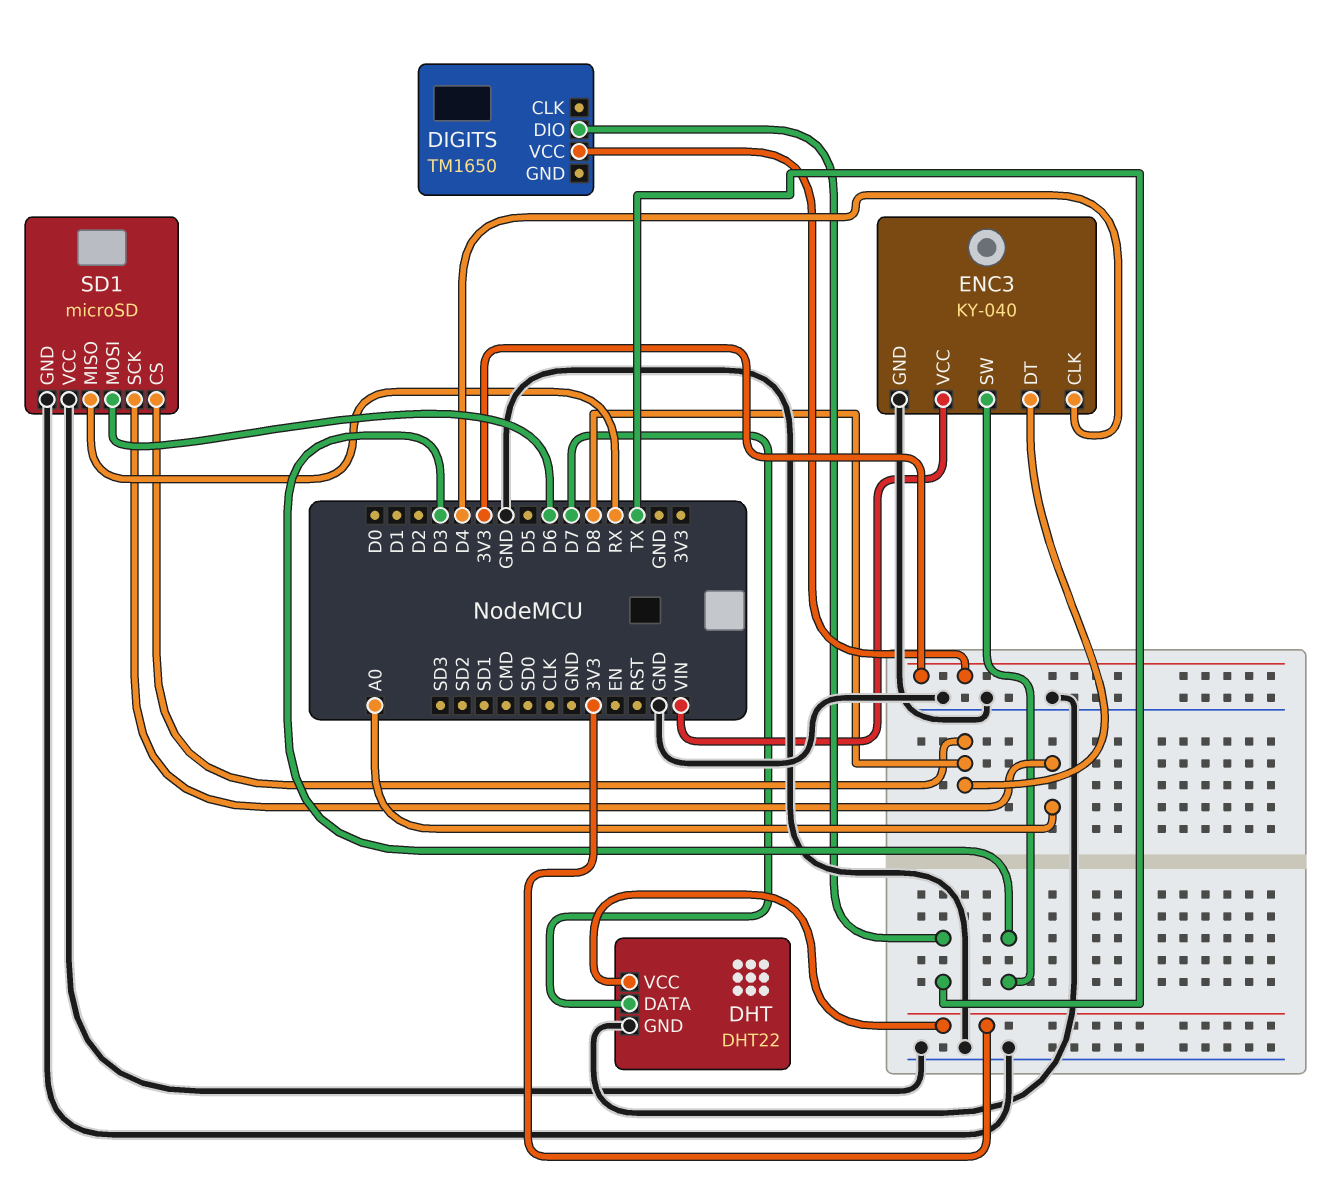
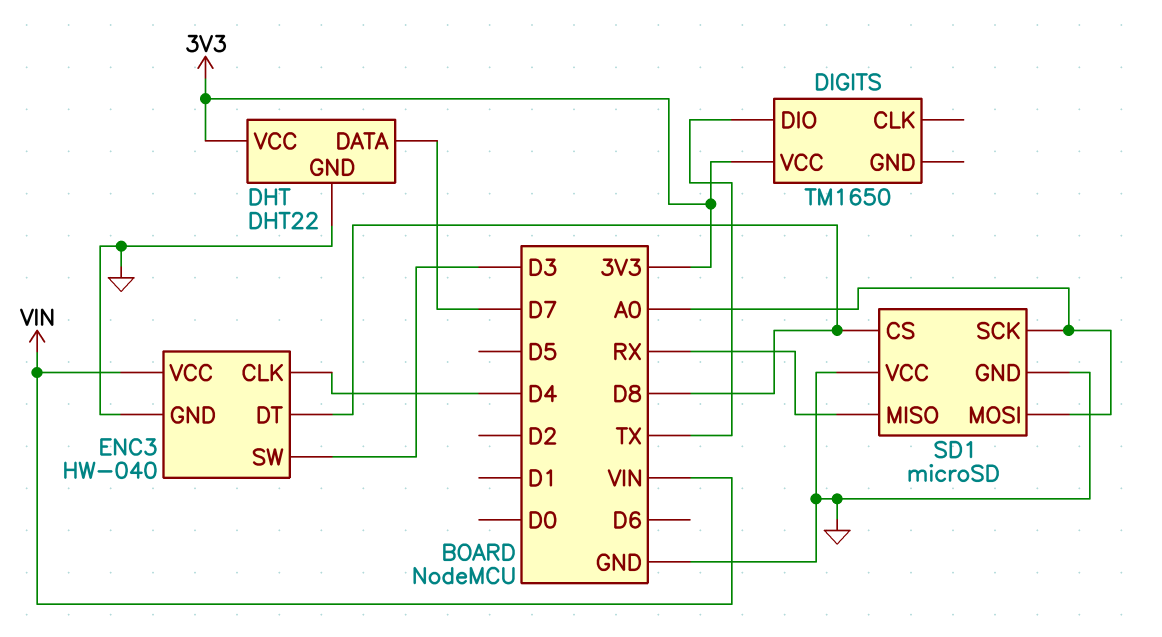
ENC3: KY-040 -> HW-040
SD1 pin MOSI: D6 -> A0

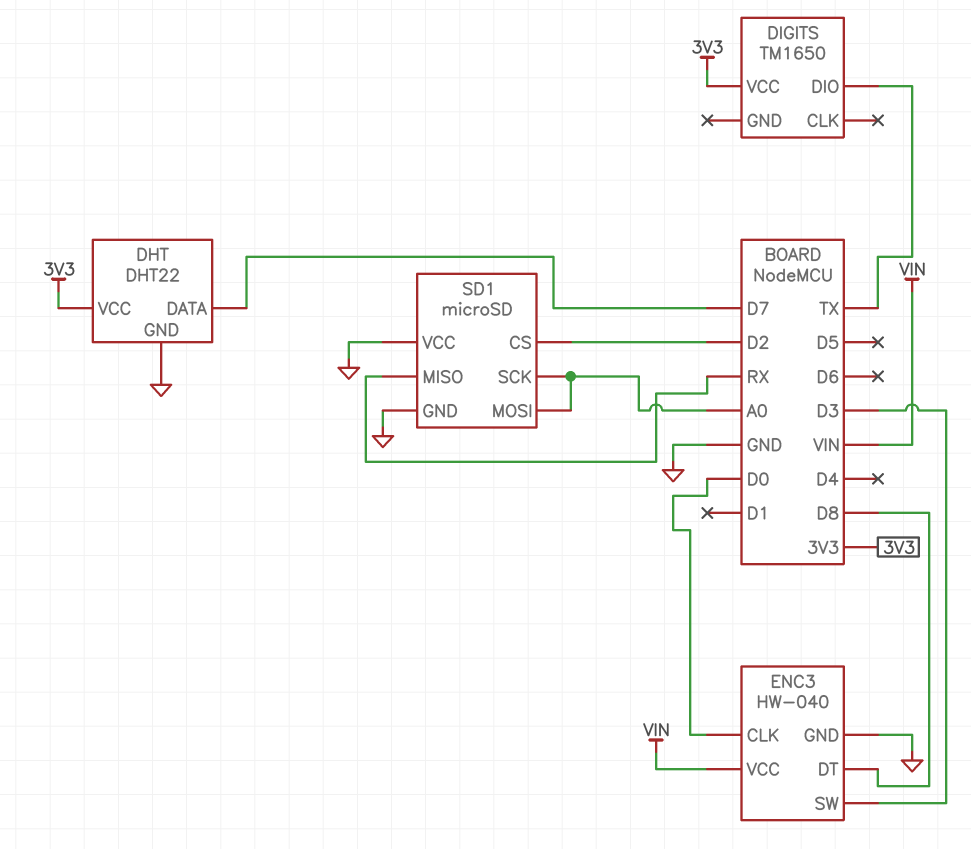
ENC3 pin CLK: D4 -> D0
SD1 pin CS: D8 -> D2

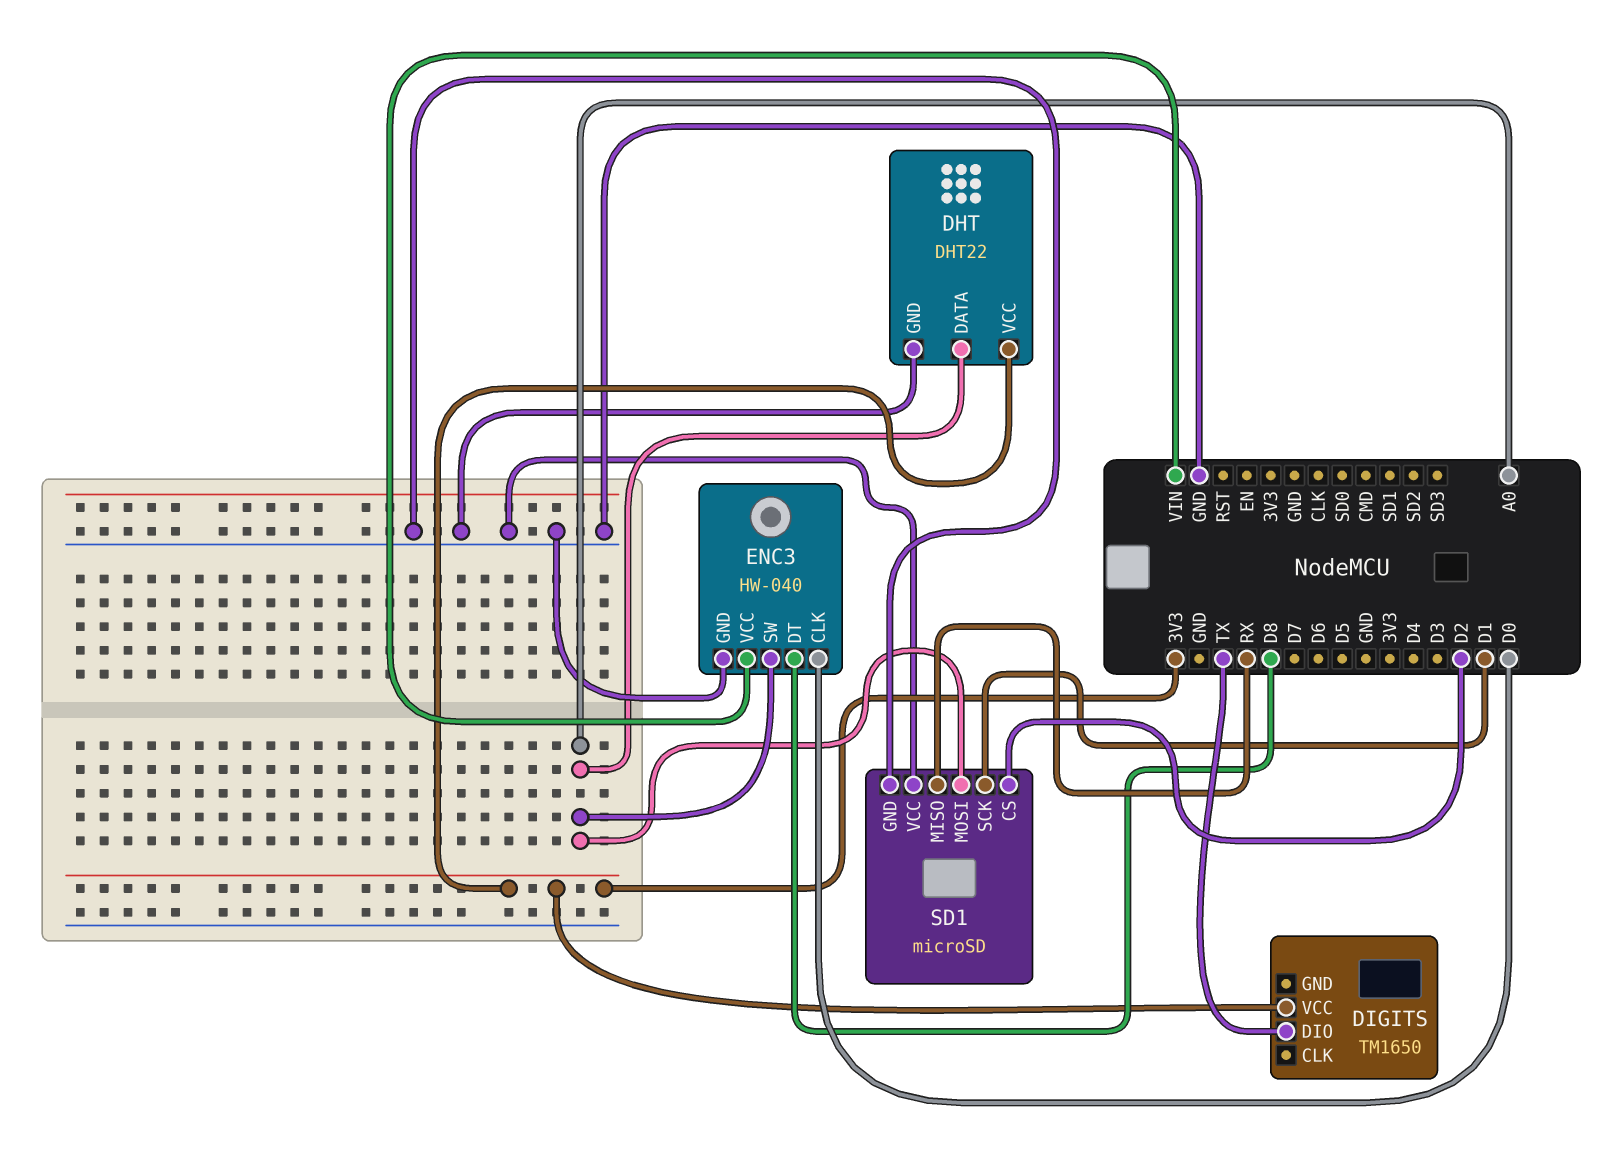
DHT pin DATA: D7 -> A0
ENC3 pin SW: D3 -> A0
SD1 pin SCK: A0 -> D1

